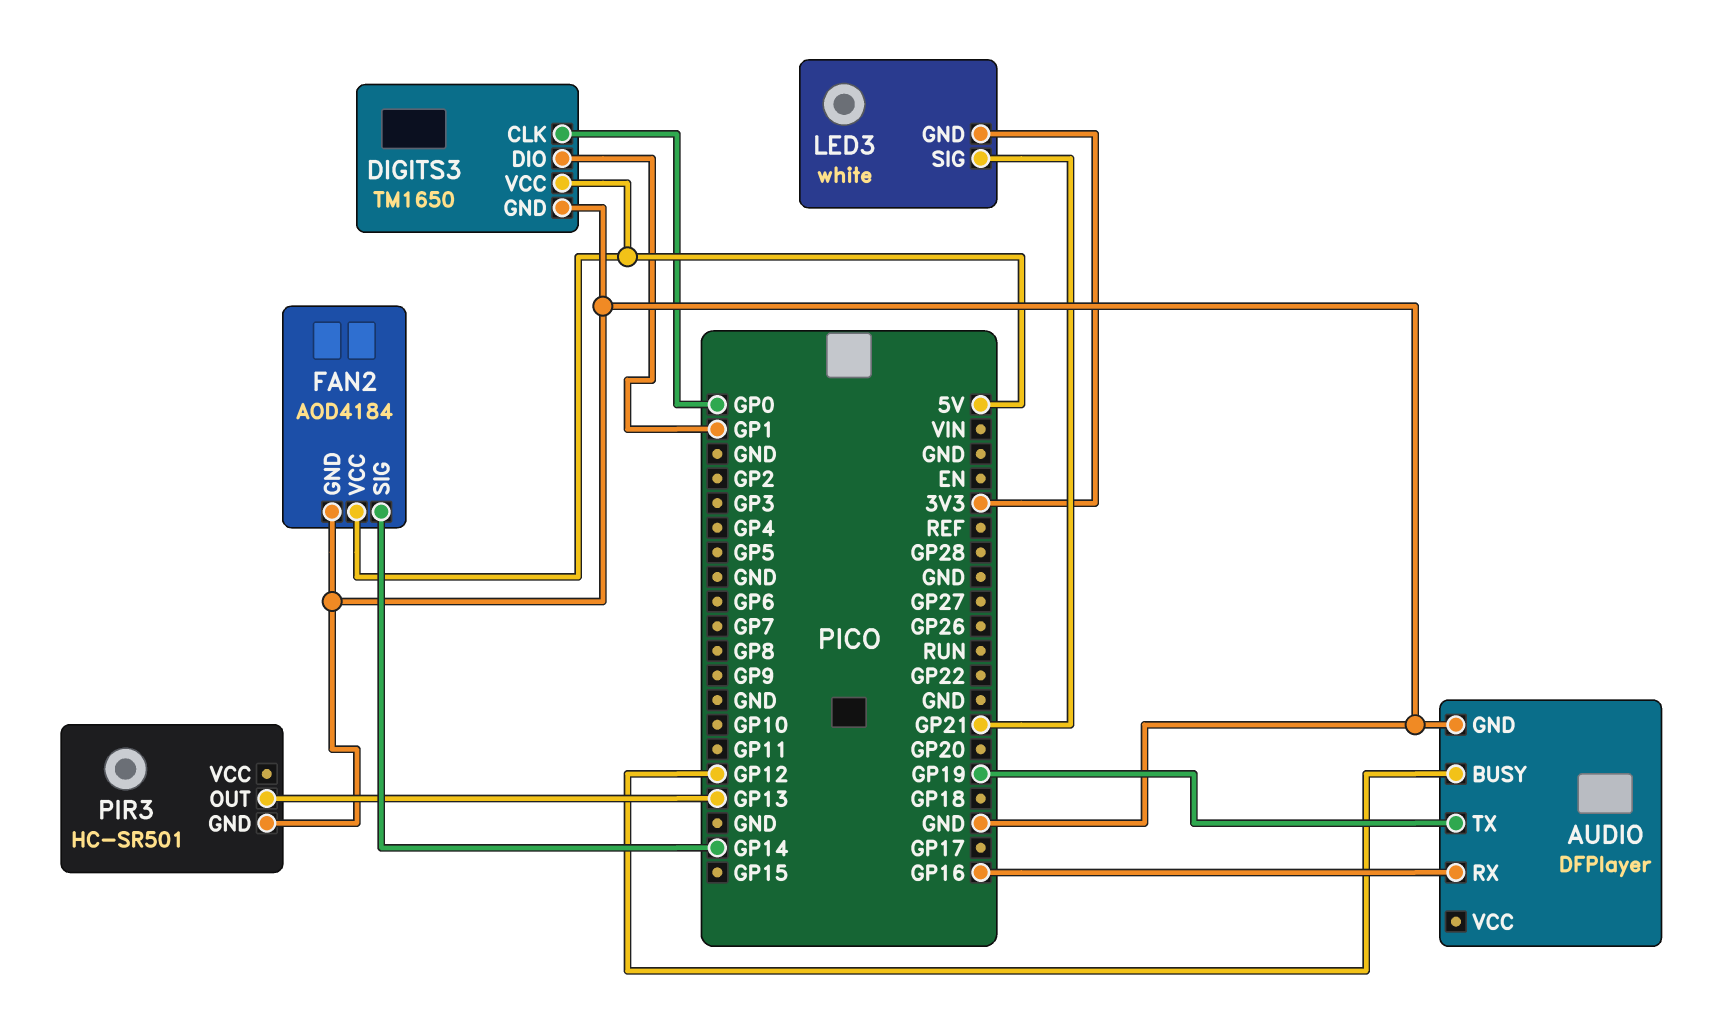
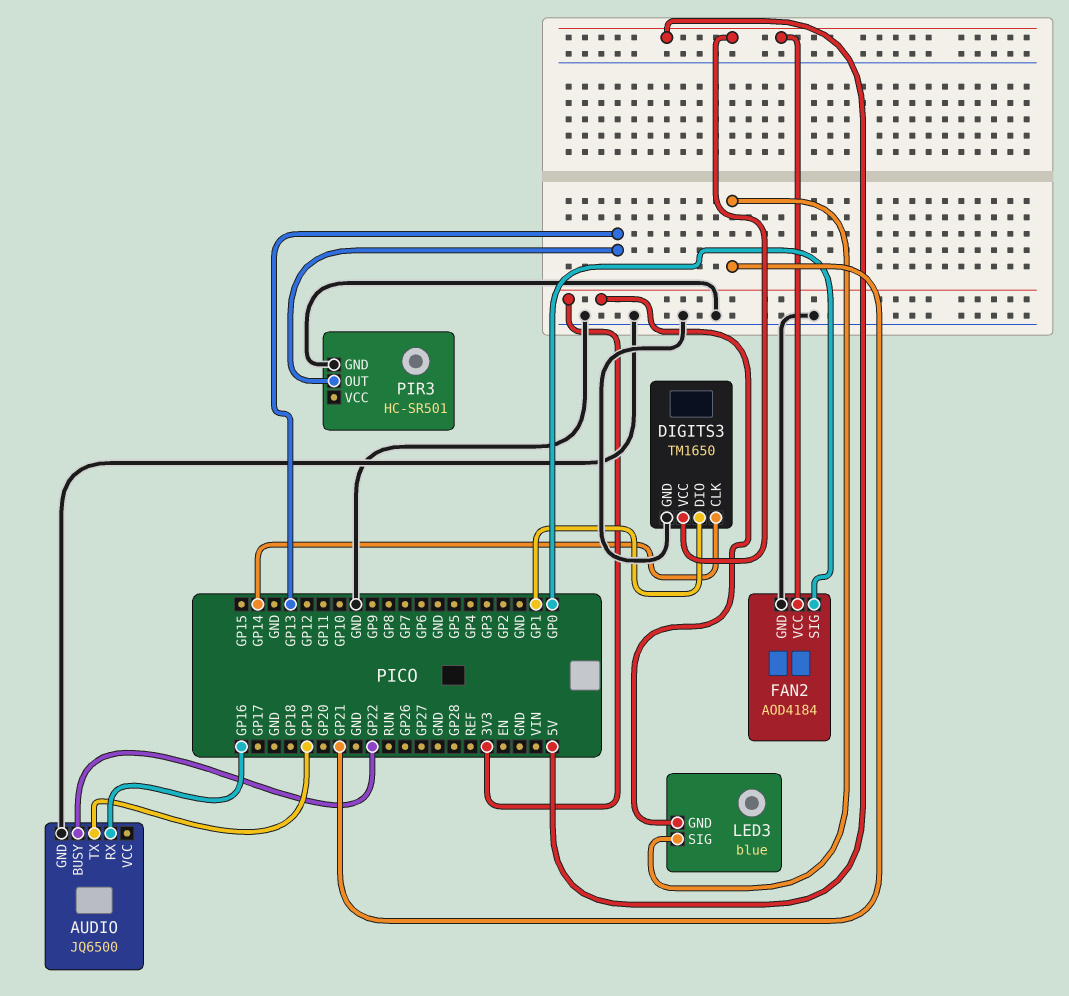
AUDIO: DFPlayer -> JQ6500
AUDIO pin BUSY: GP12 -> GP22
DIGITS3 pin CLK: GP0 -> GP14
FAN2 pin SIG: GP14 -> GP0
LED3: white -> blue

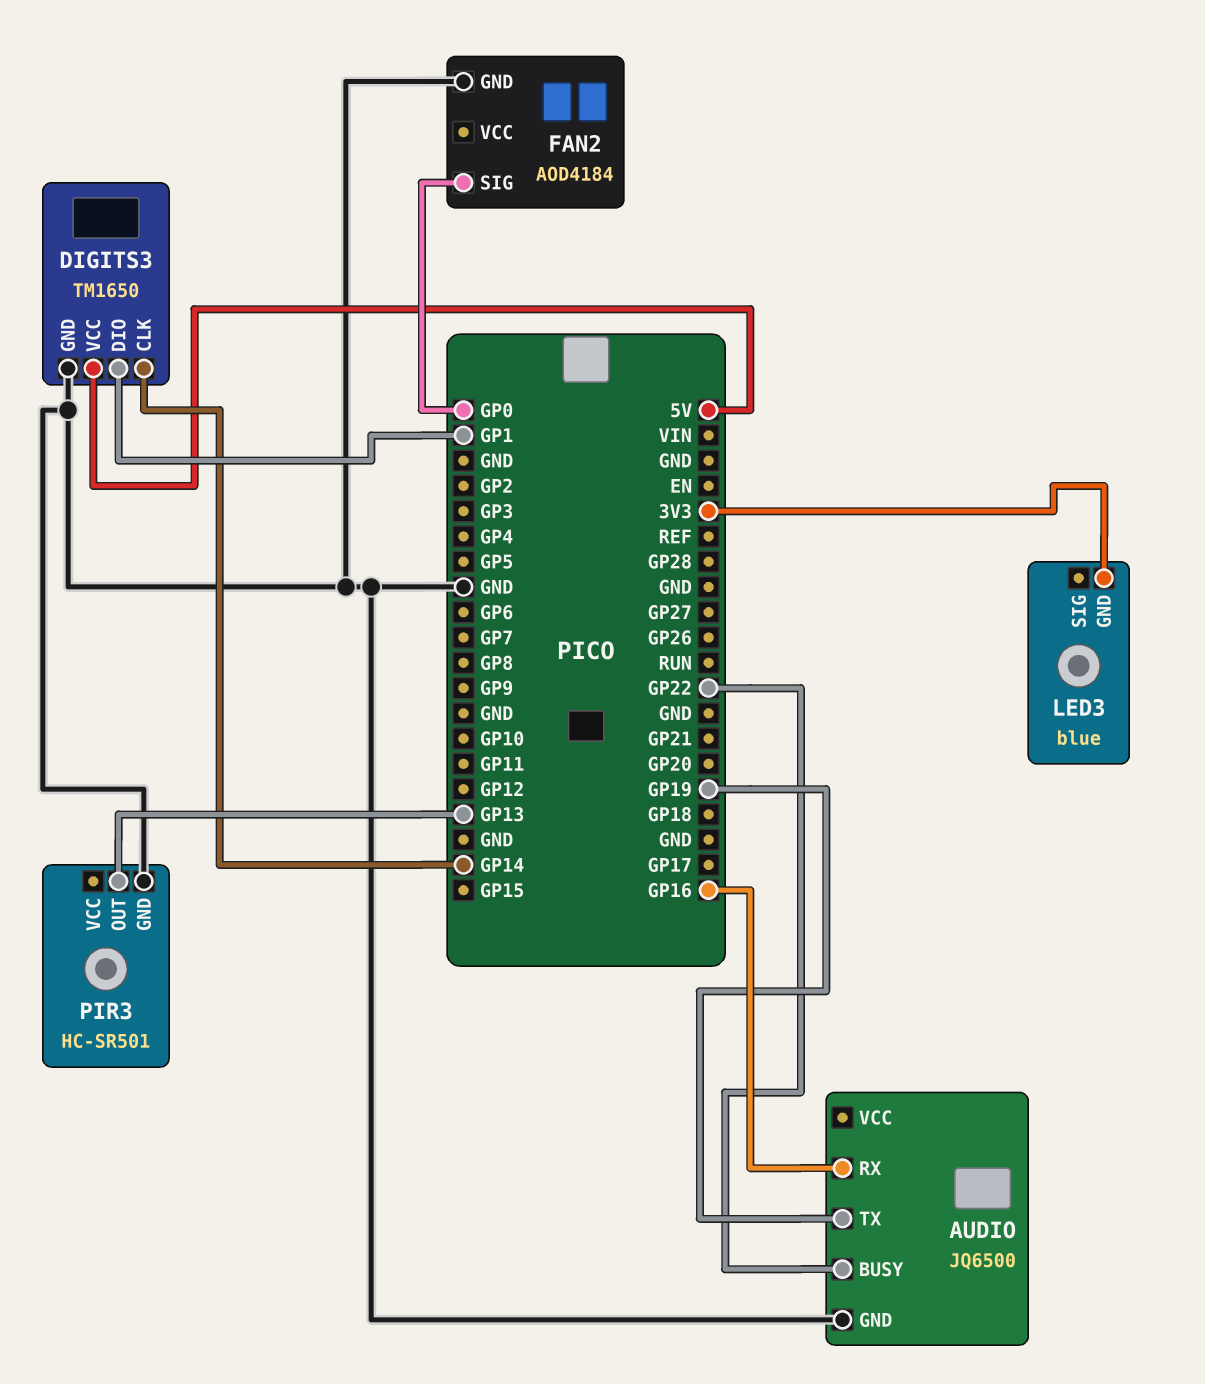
FAN2 pin VCC: 5V -> none
LED3 pin SIG: GP21 -> none

